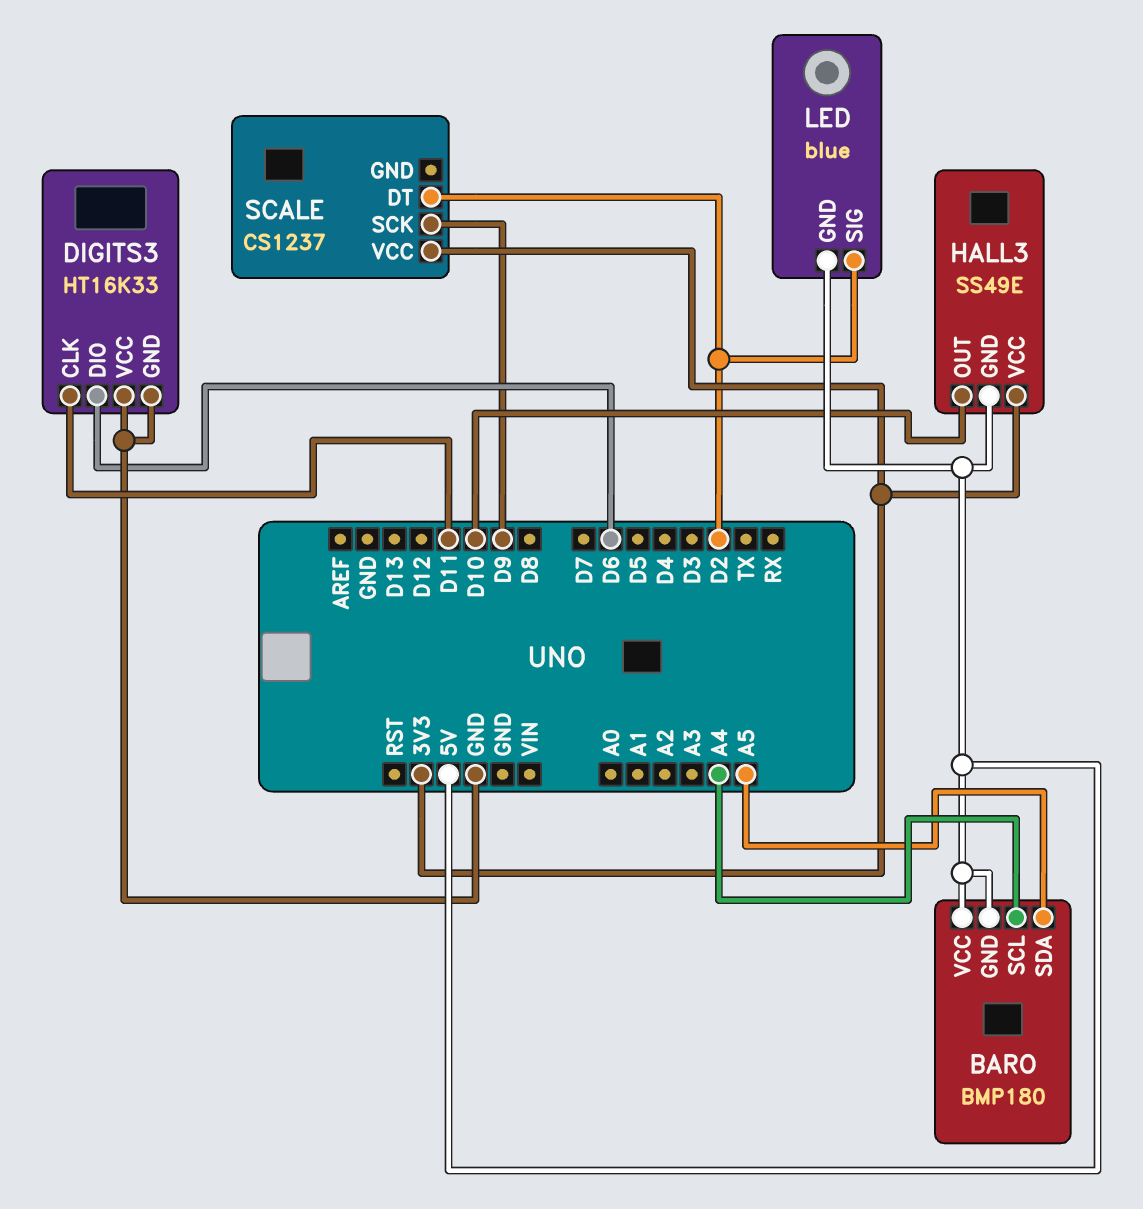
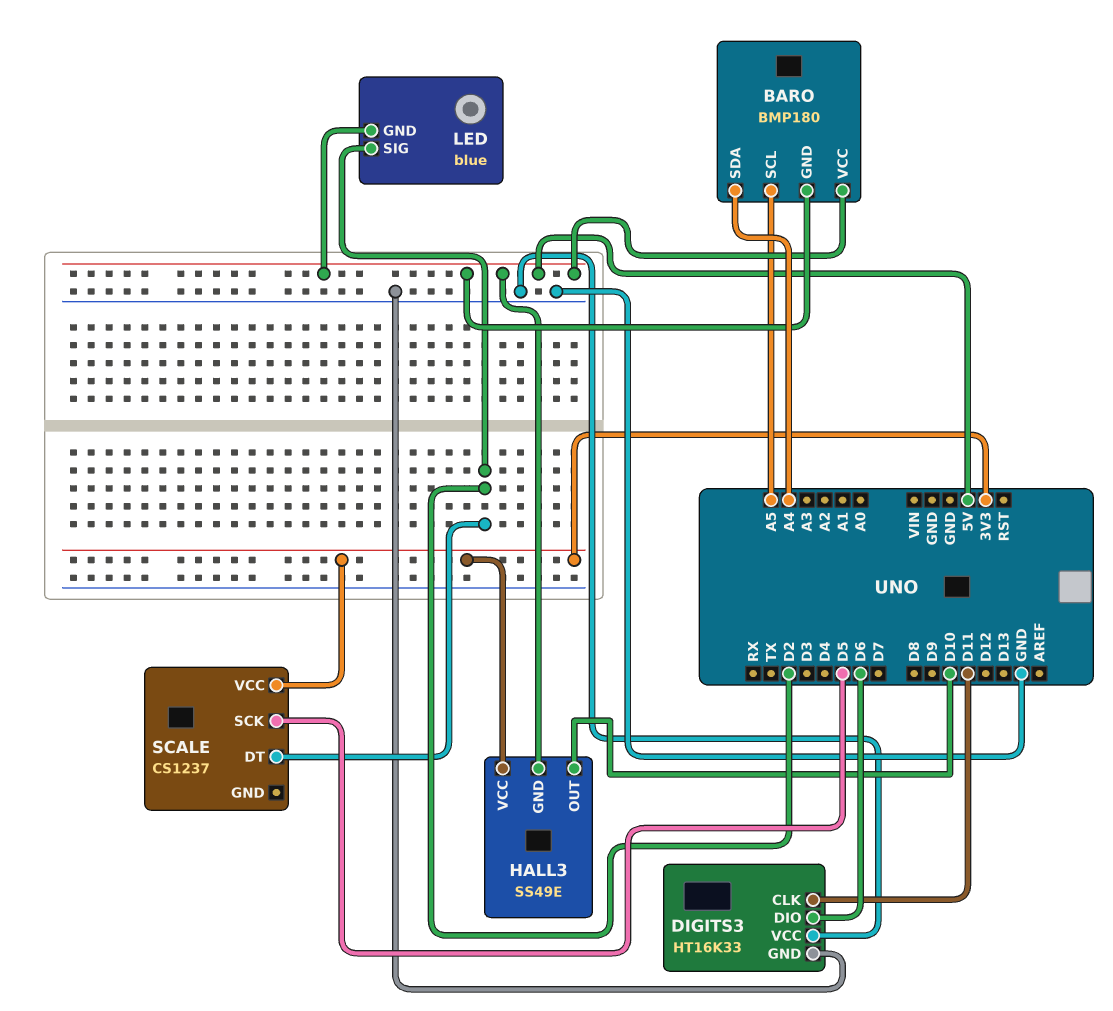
BARO pin SCL: A4 -> A5
BARO pin SDA: A5 -> A4
SCALE pin SCK: D9 -> D5

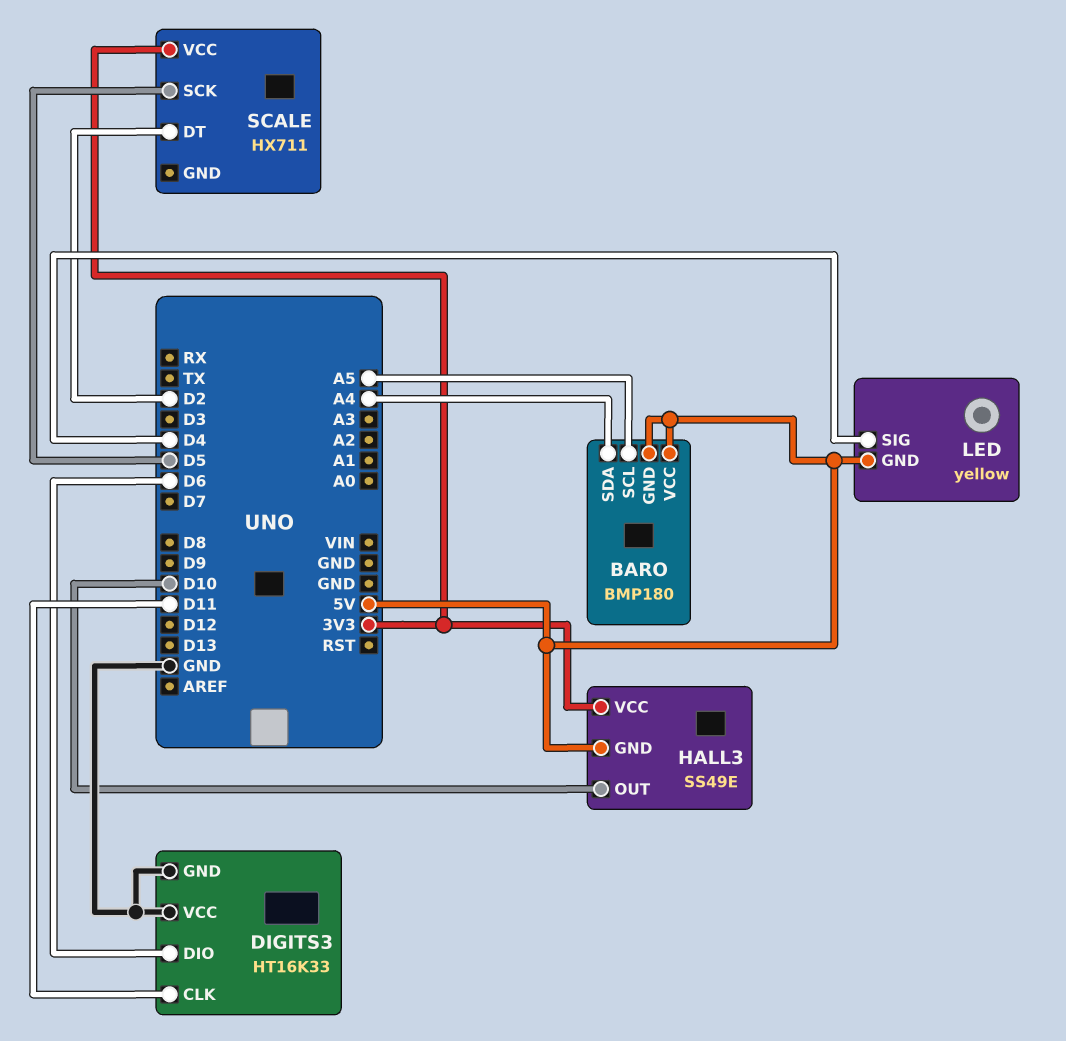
LED: blue -> yellow
LED pin SIG: D2 -> D4
SCALE: CS1237 -> HX711

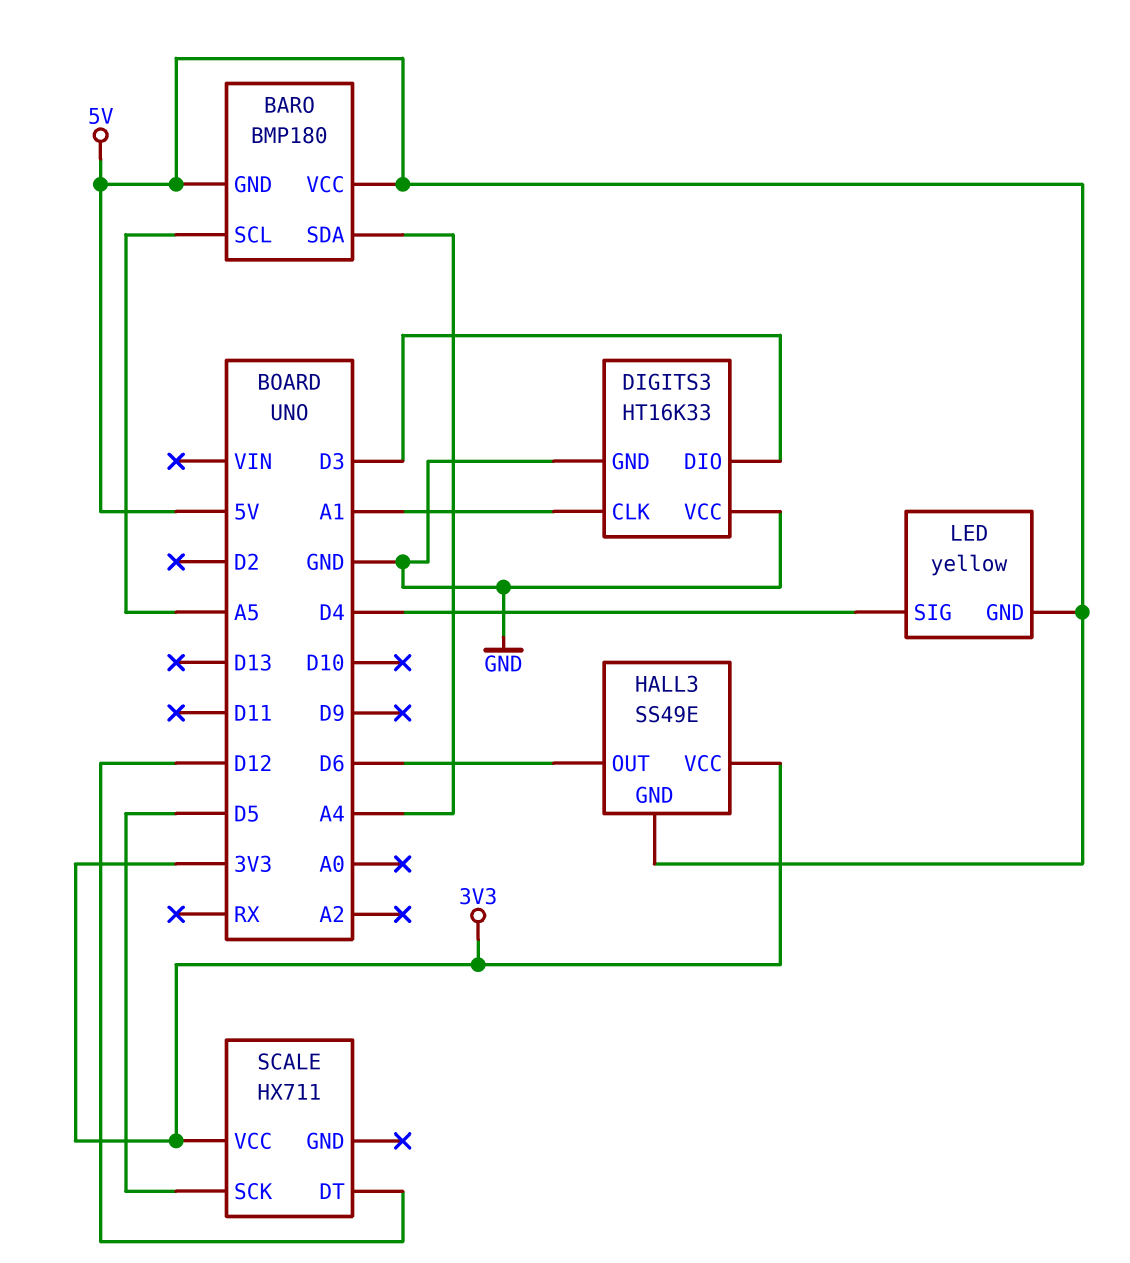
DIGITS3 pin CLK: D11 -> A1
DIGITS3 pin DIO: D6 -> D3
HALL3 pin OUT: D10 -> D6
SCALE pin DT: D2 -> D12

